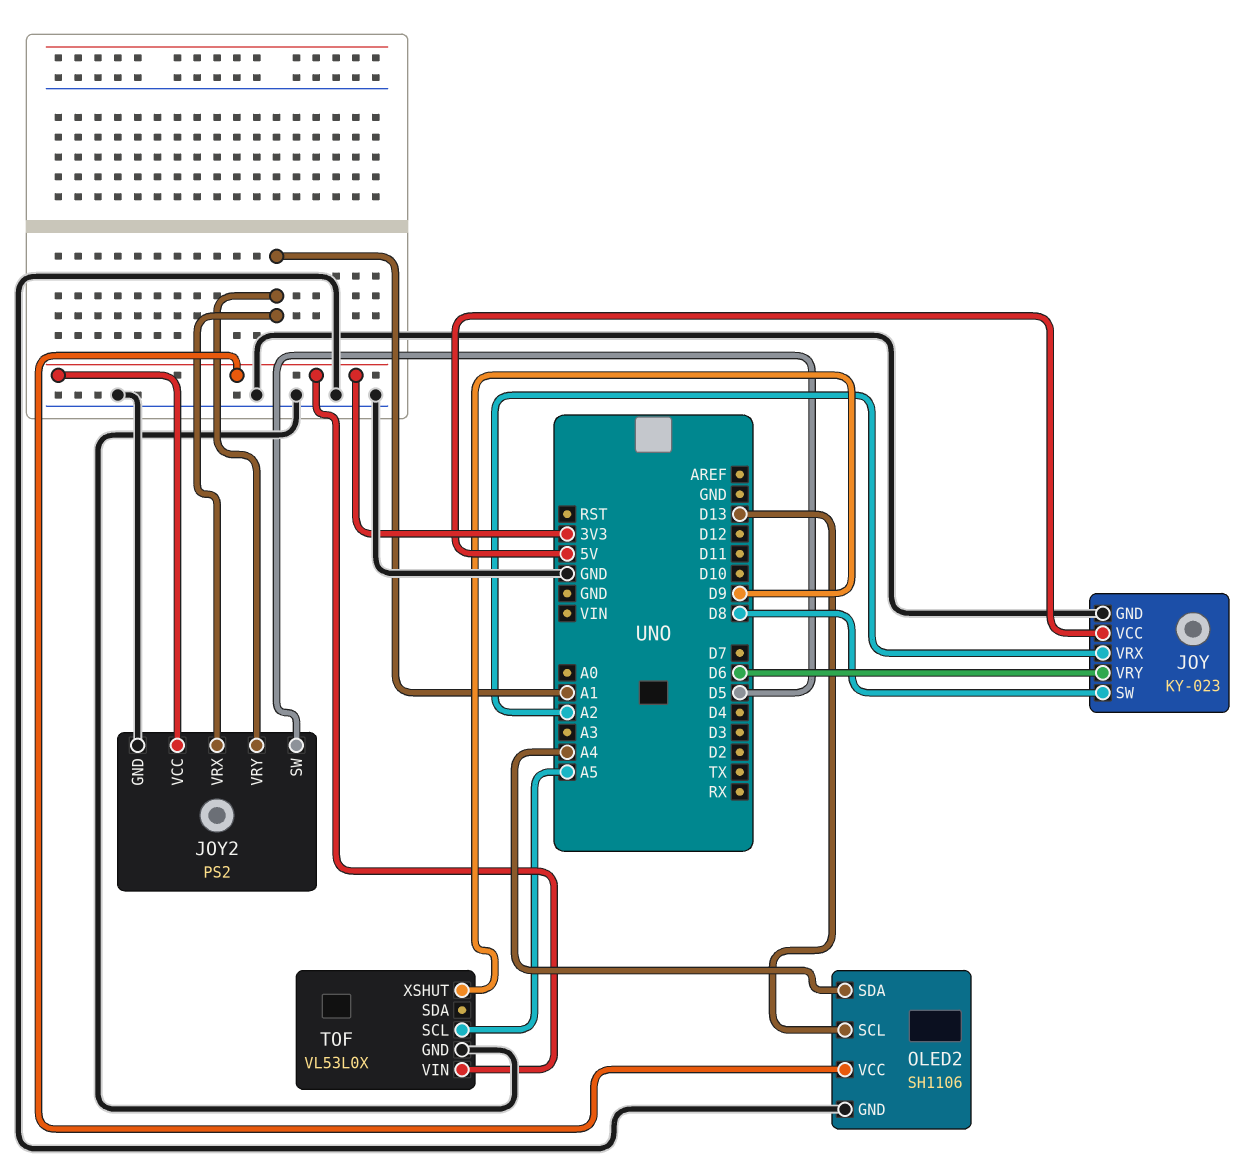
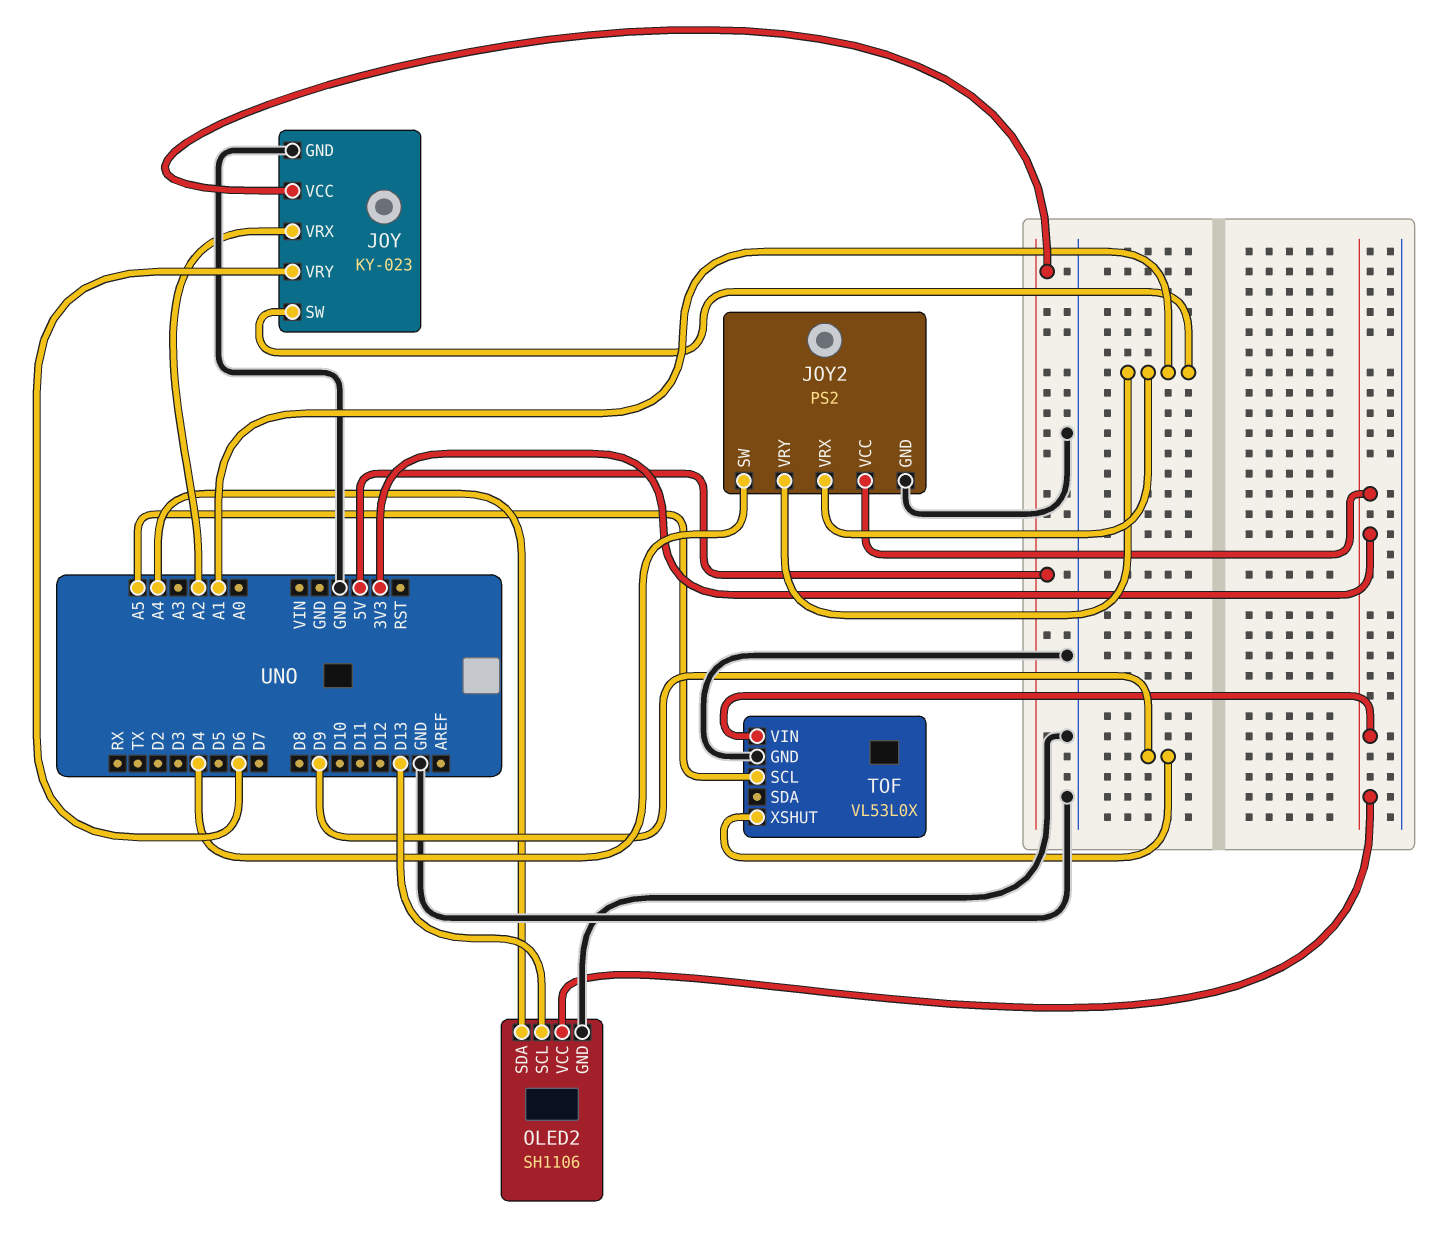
JOY pin SW: D8 -> A1
JOY2 pin SW: D5 -> D4

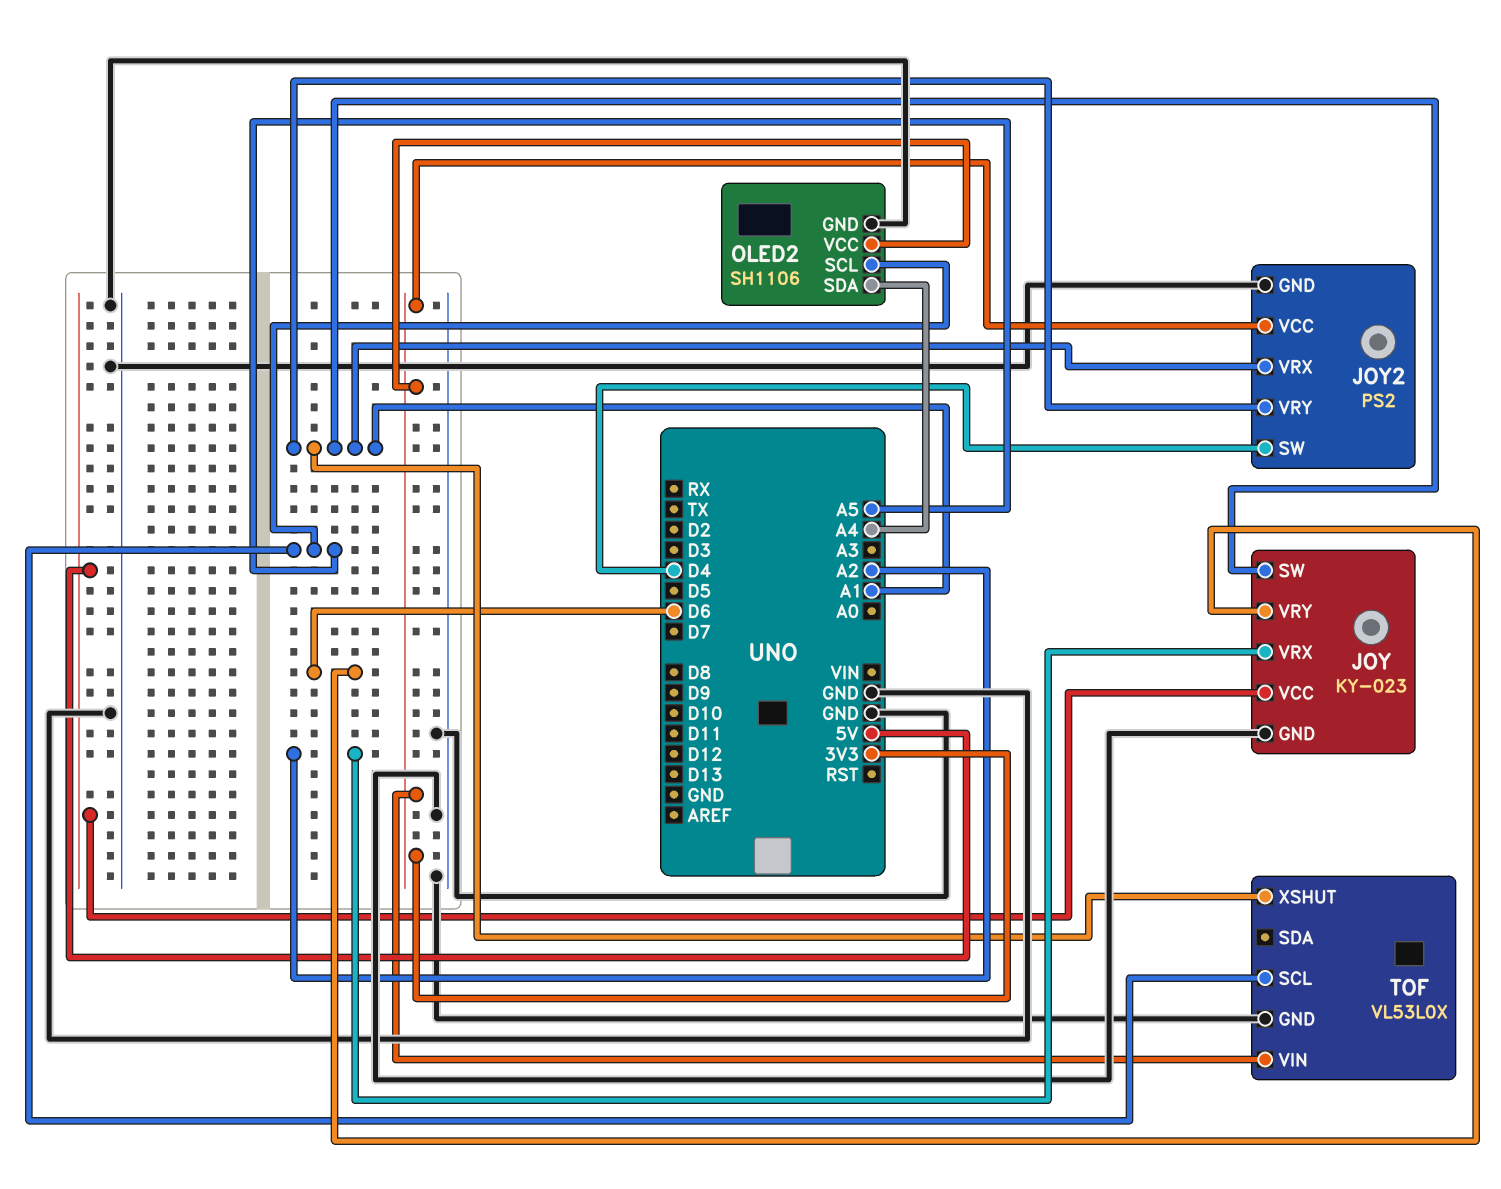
OLED2 pin SCL: D13 -> A5
TOF pin XSHUT: D9 -> A1

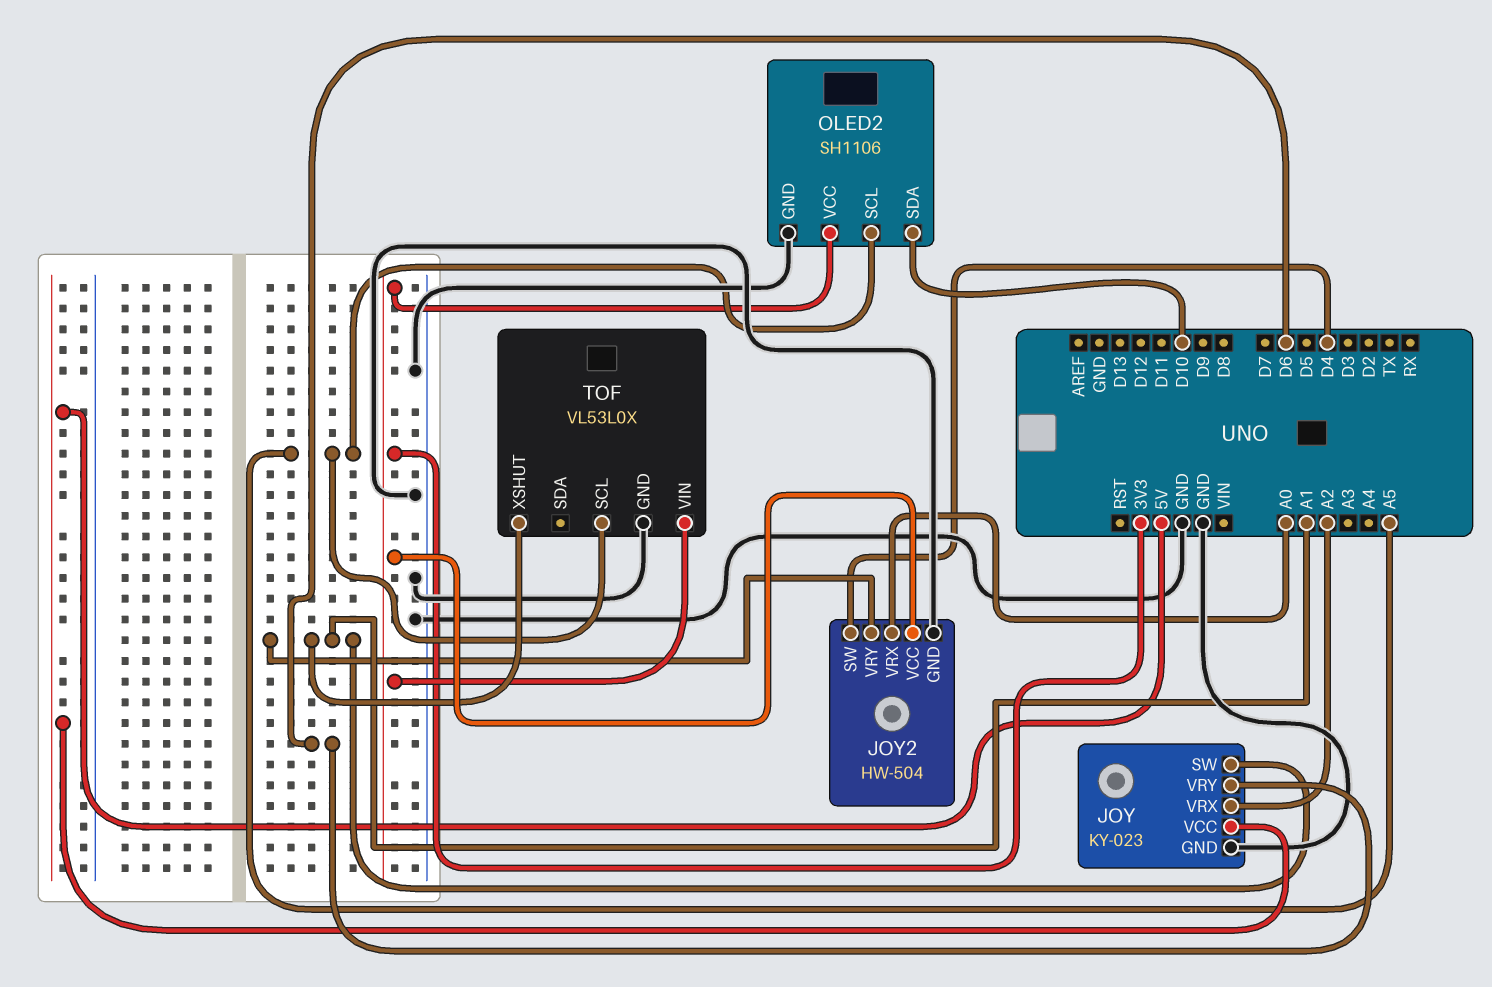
JOY2: PS2 -> HW-504
JOY2 pin VRX: A1 -> A0
OLED2 pin SDA: A4 -> D10

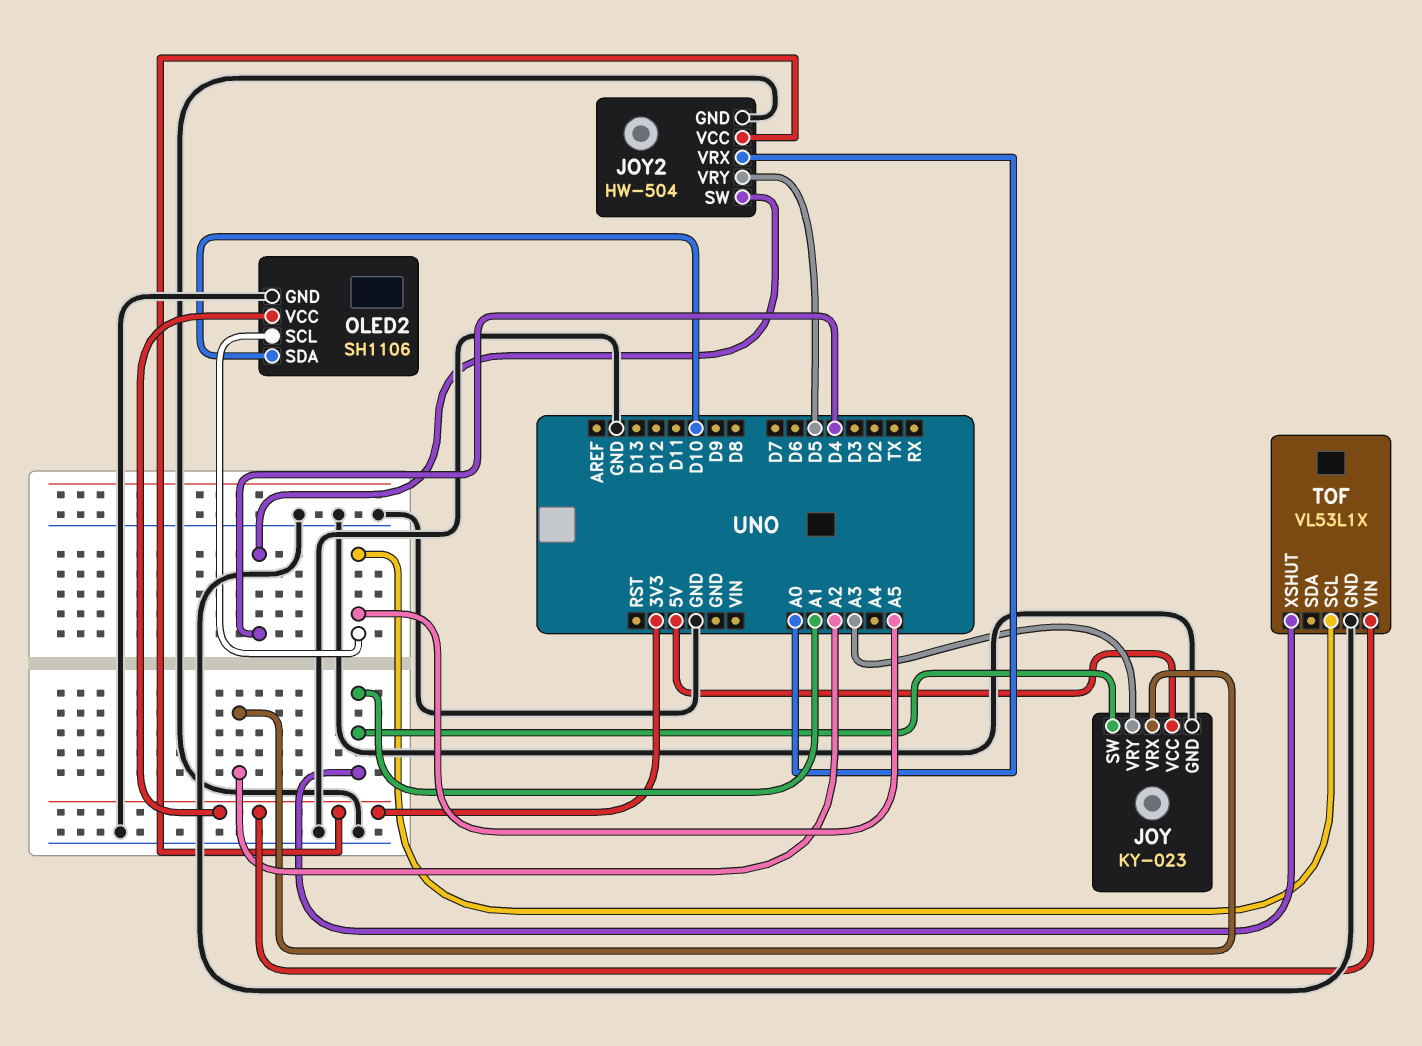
JOY pin VRY: D6 -> A3
JOY2 pin VRY: A1 -> D5
TOF: VL53L0X -> VL53L1X

